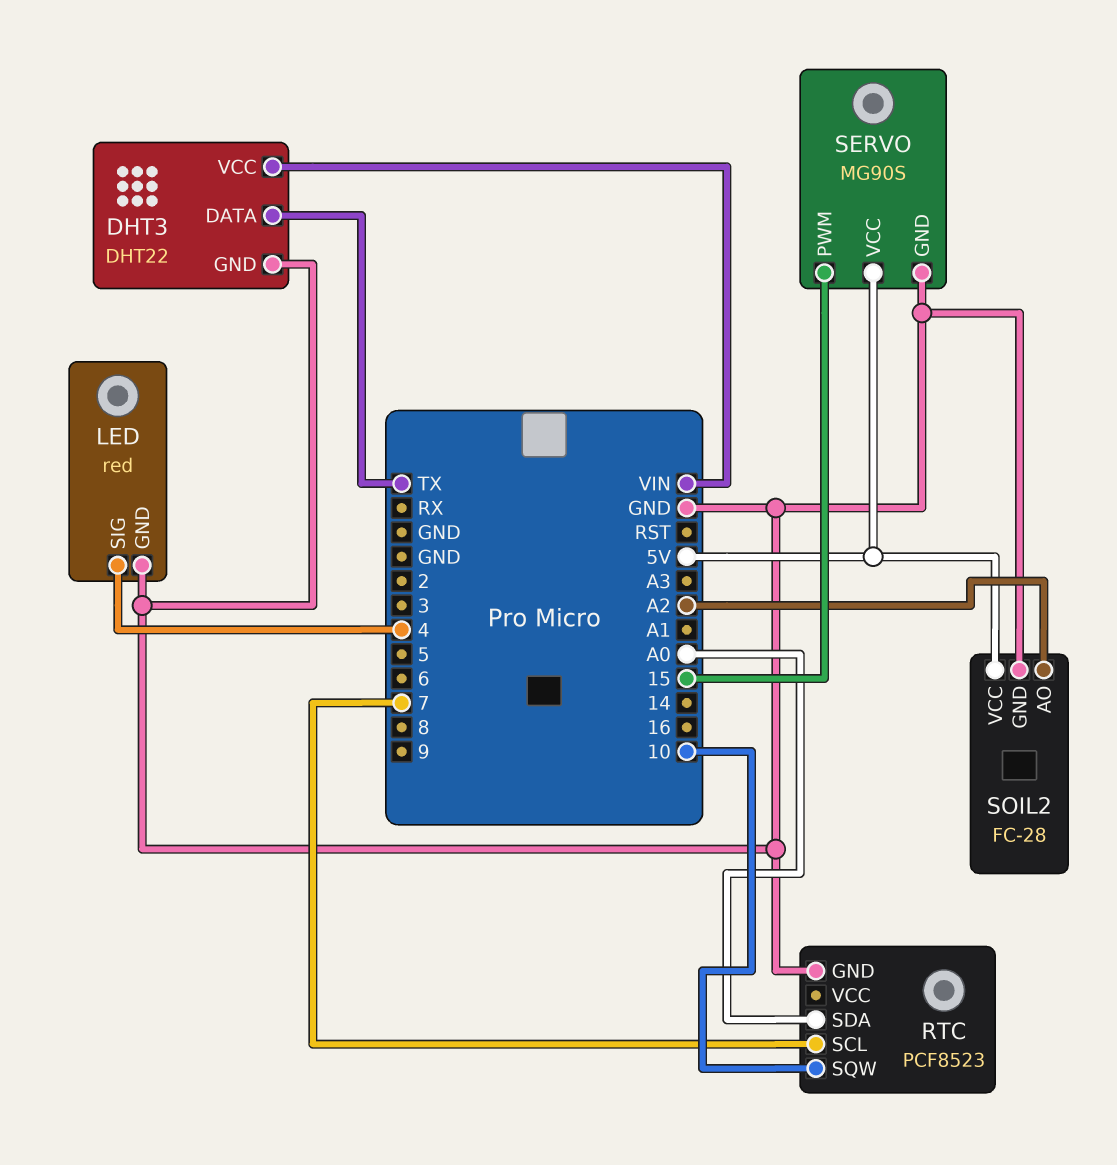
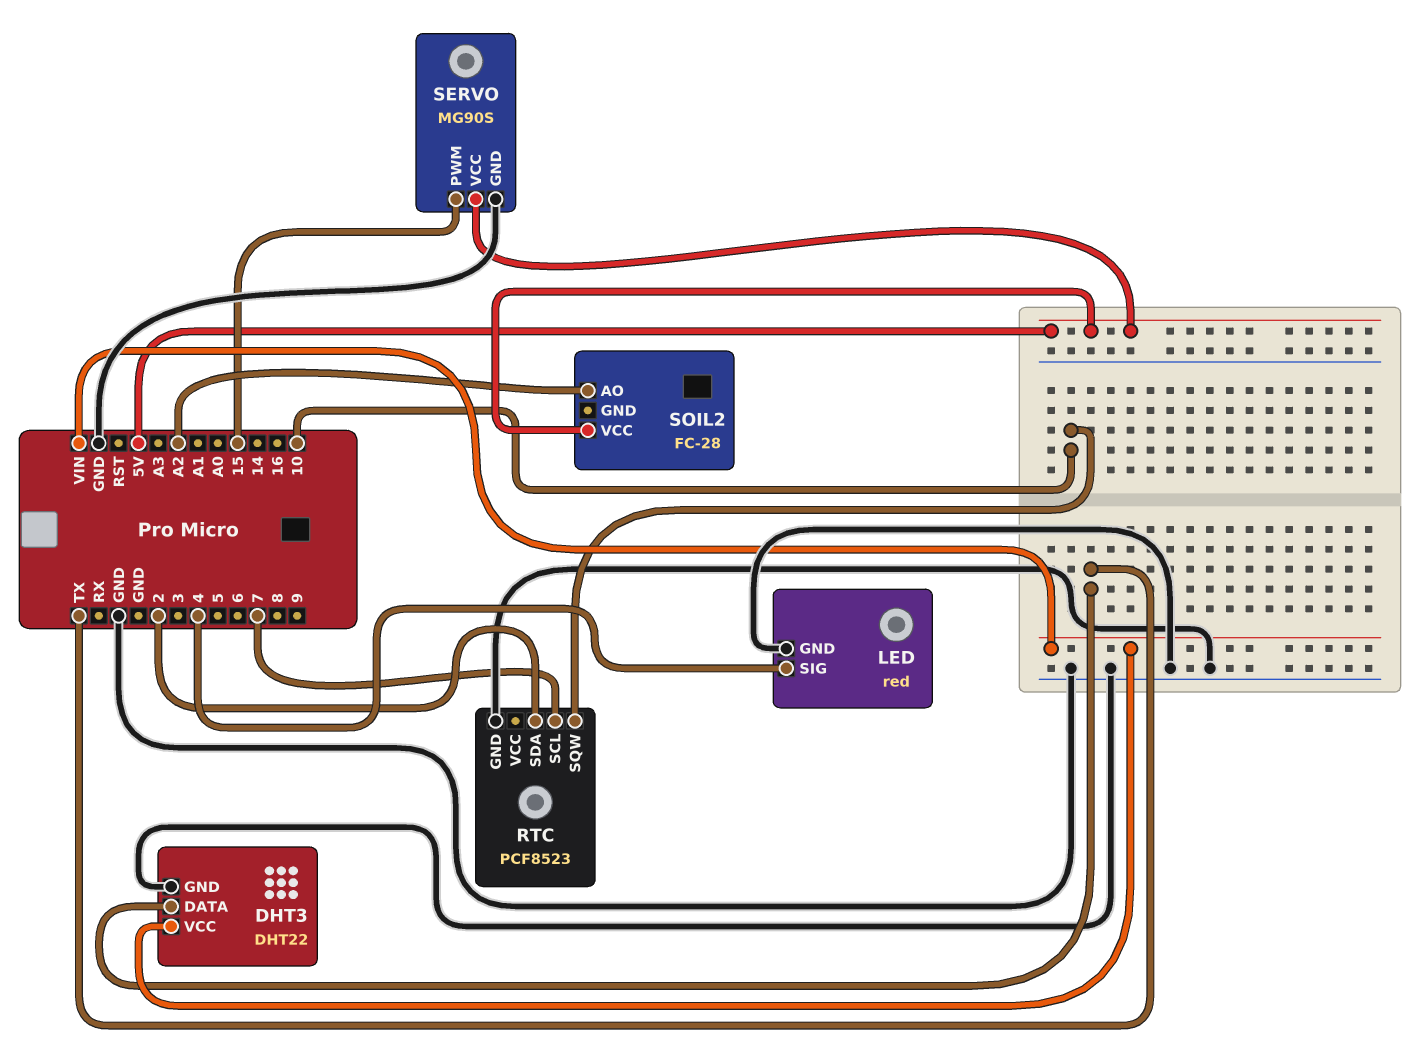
RTC pin SDA: A0 -> 2
SOIL2 pin GND: GND -> none

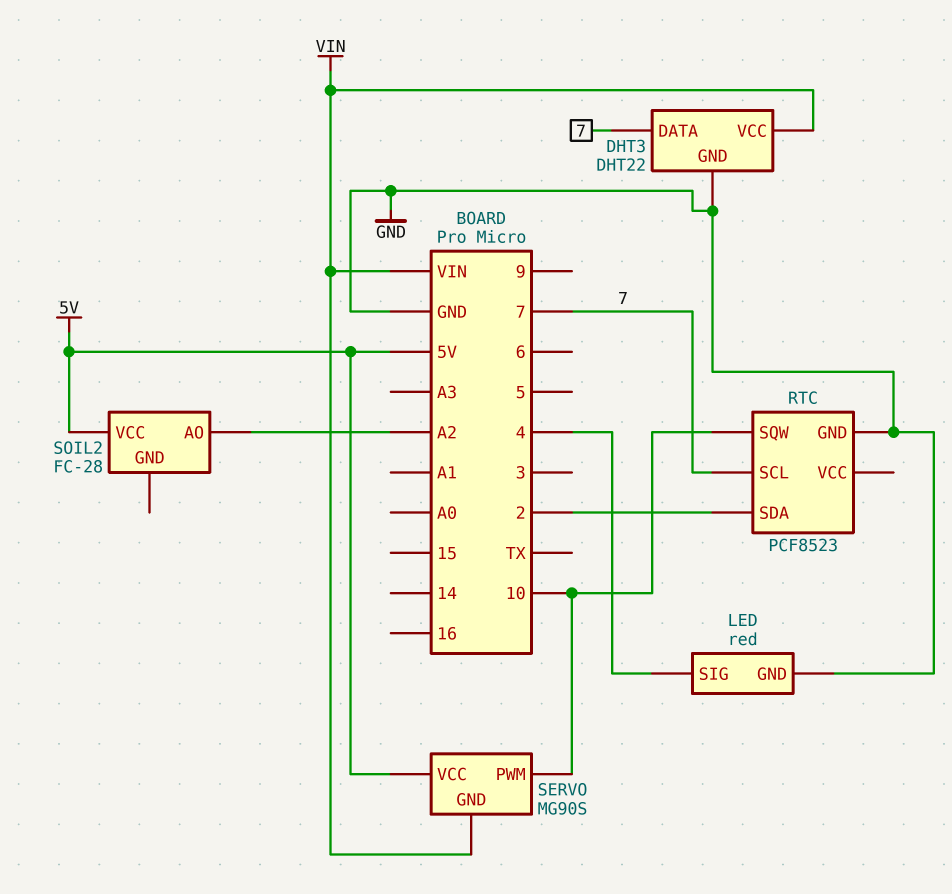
DHT3 pin DATA: TX -> 7
SERVO pin GND: GND -> VIN
SERVO pin PWM: 15 -> 10

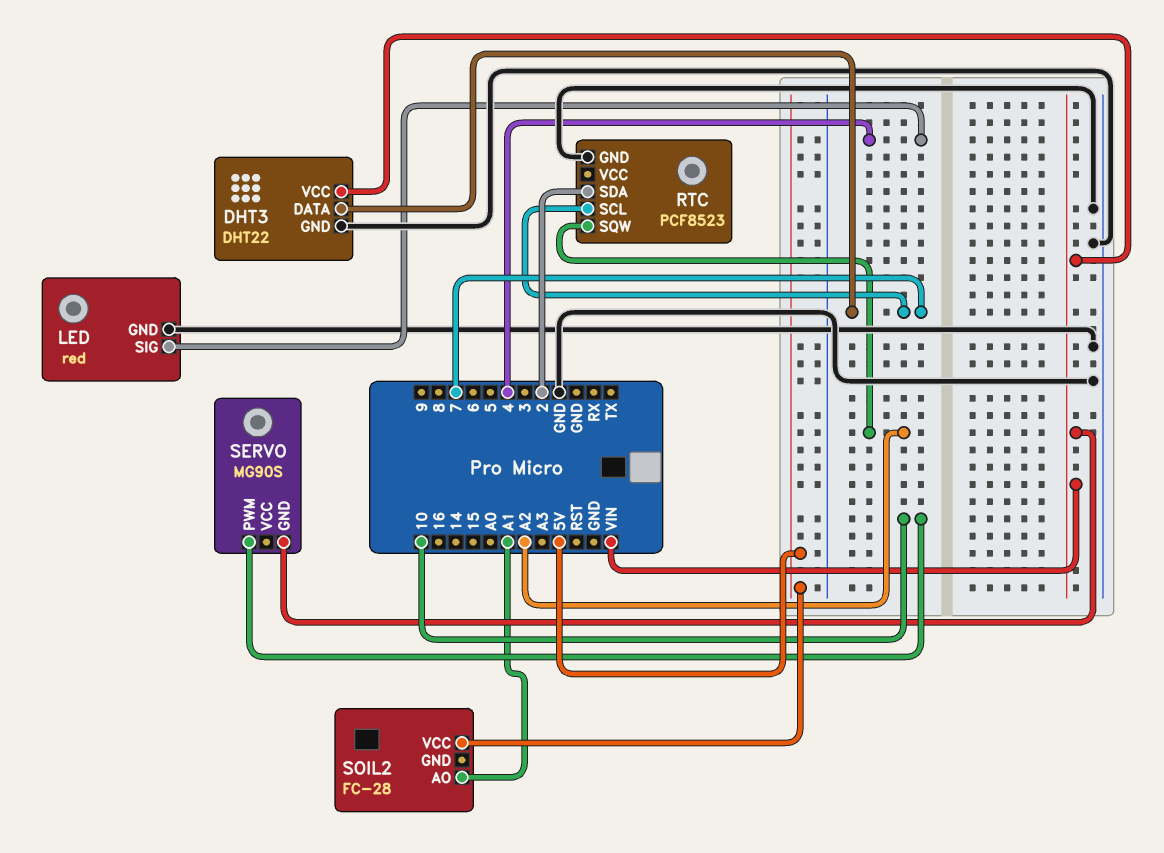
RTC pin SQW: 10 -> A2
SERVO pin VCC: 5V -> none
SOIL2 pin AO: A2 -> A1

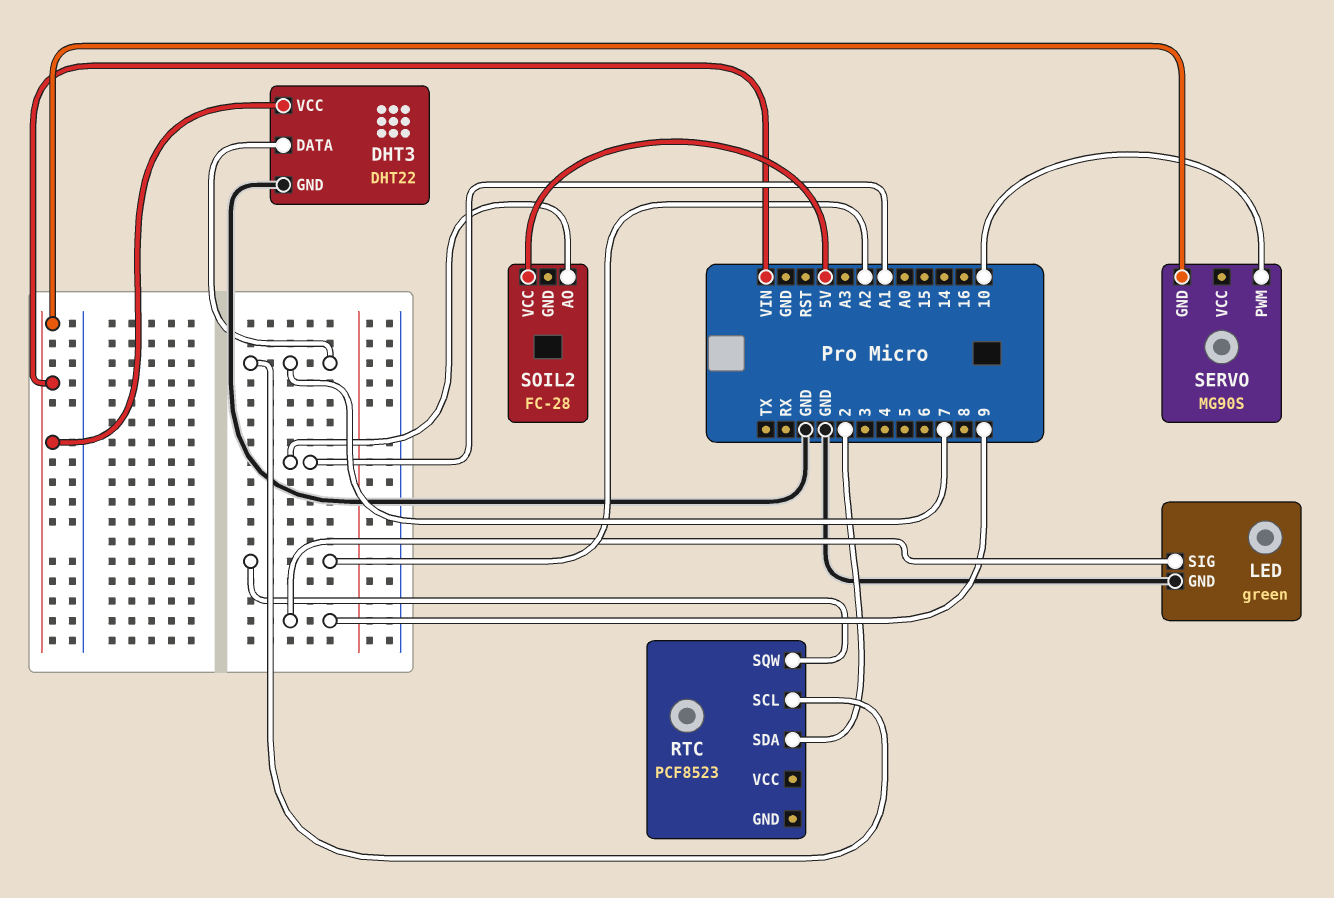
LED: red -> green
LED pin SIG: 4 -> 9
RTC pin GND: GND -> none

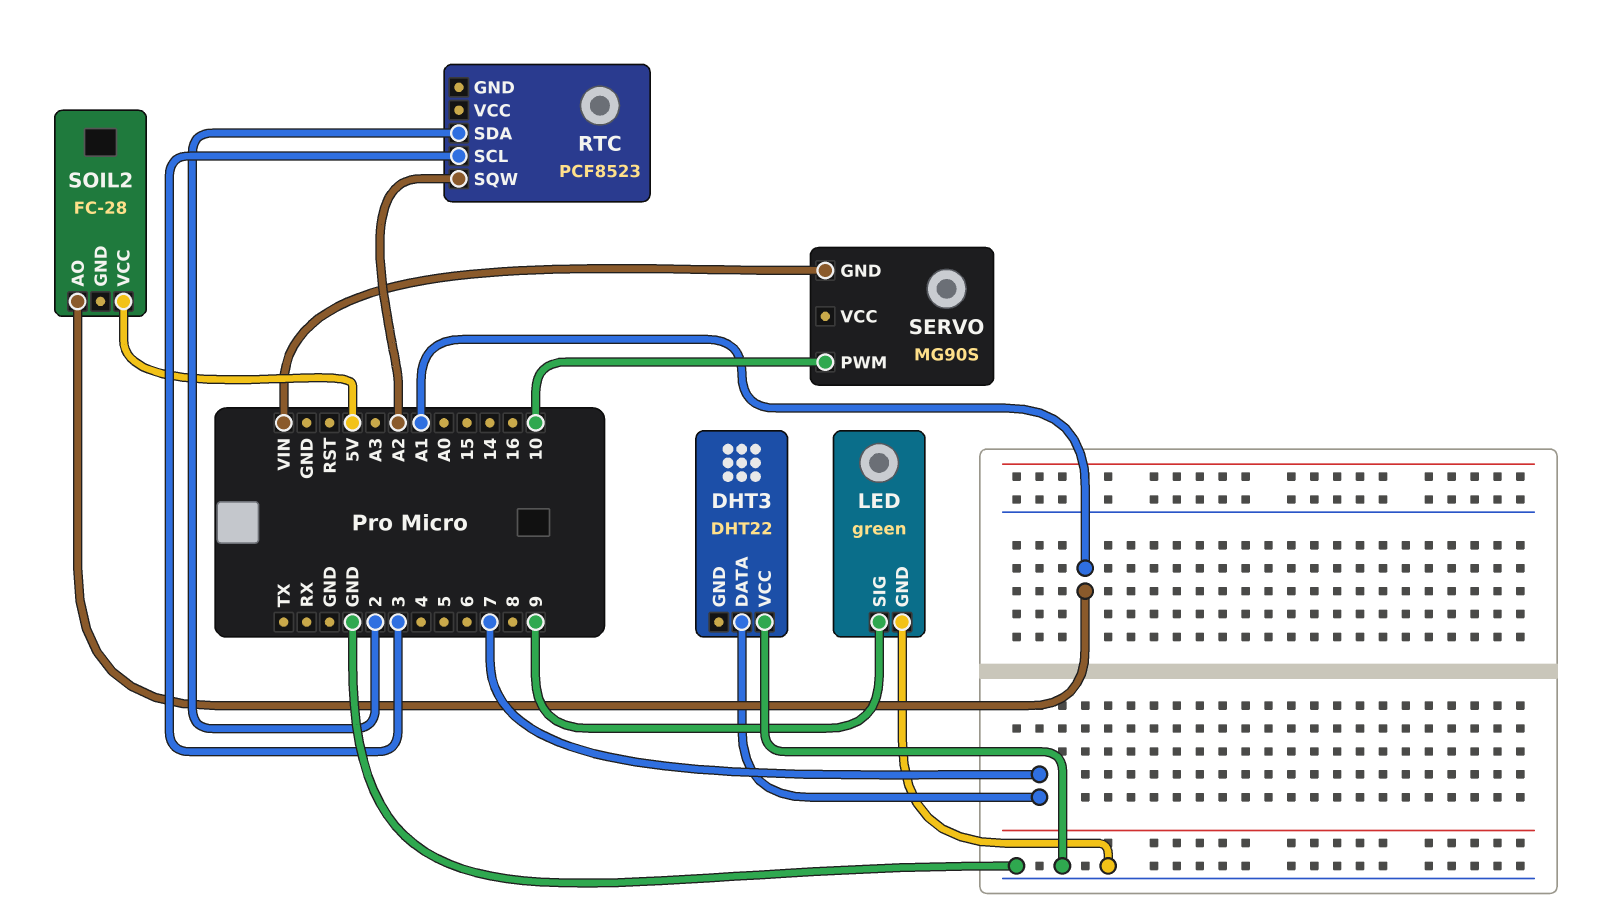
DHT3 pin GND: GND -> none
DHT3 pin VCC: VIN -> GND
RTC pin SCL: 7 -> 3

